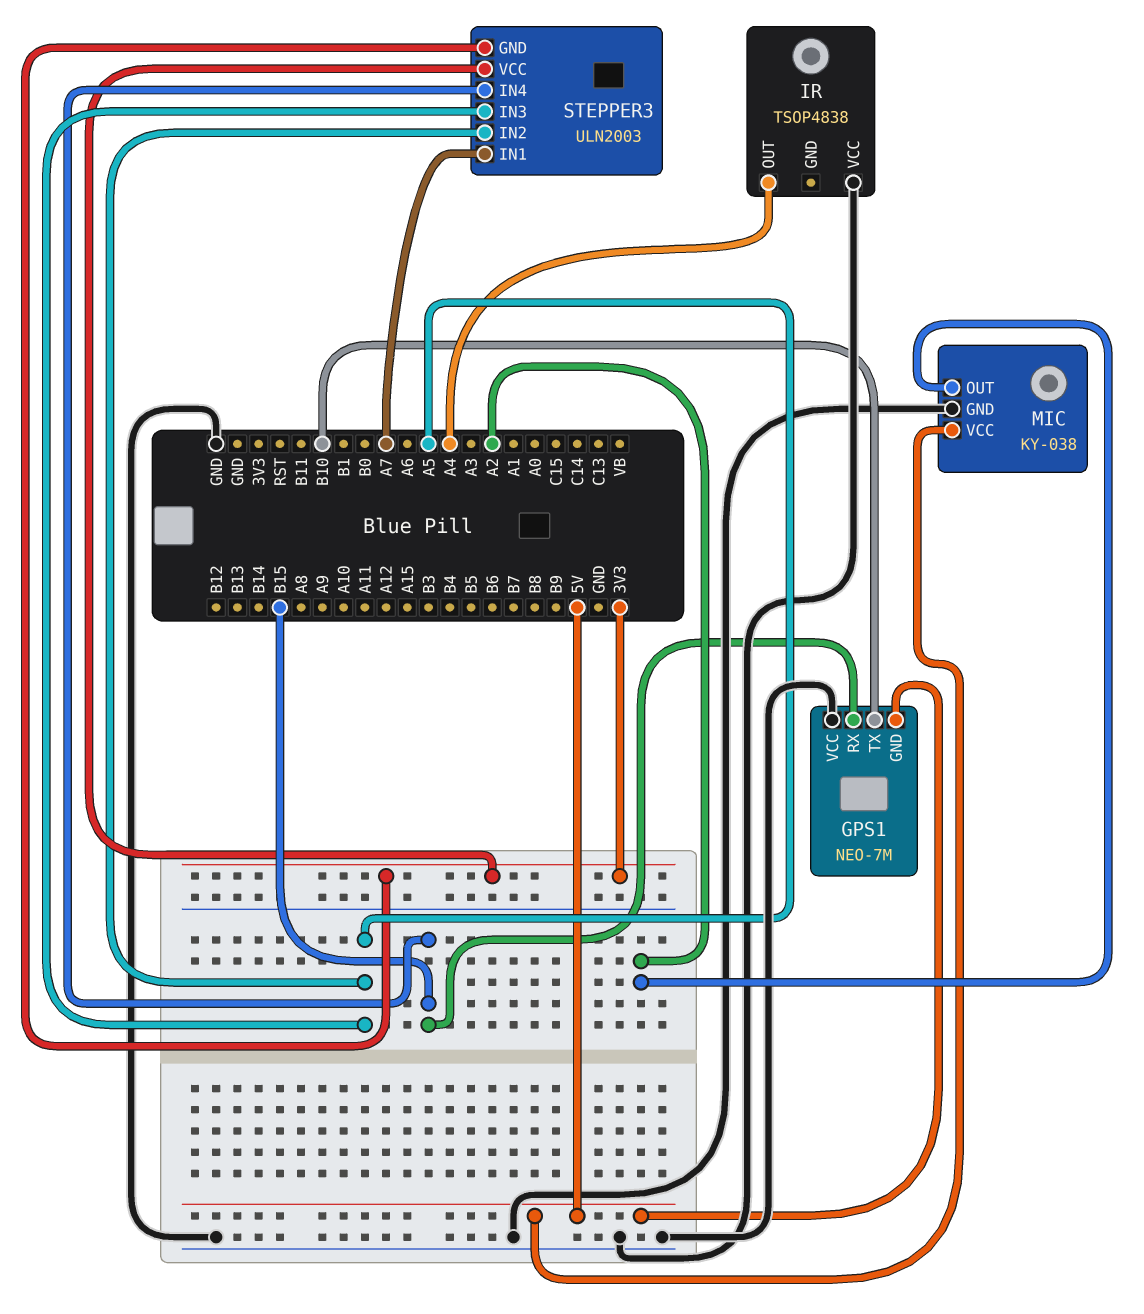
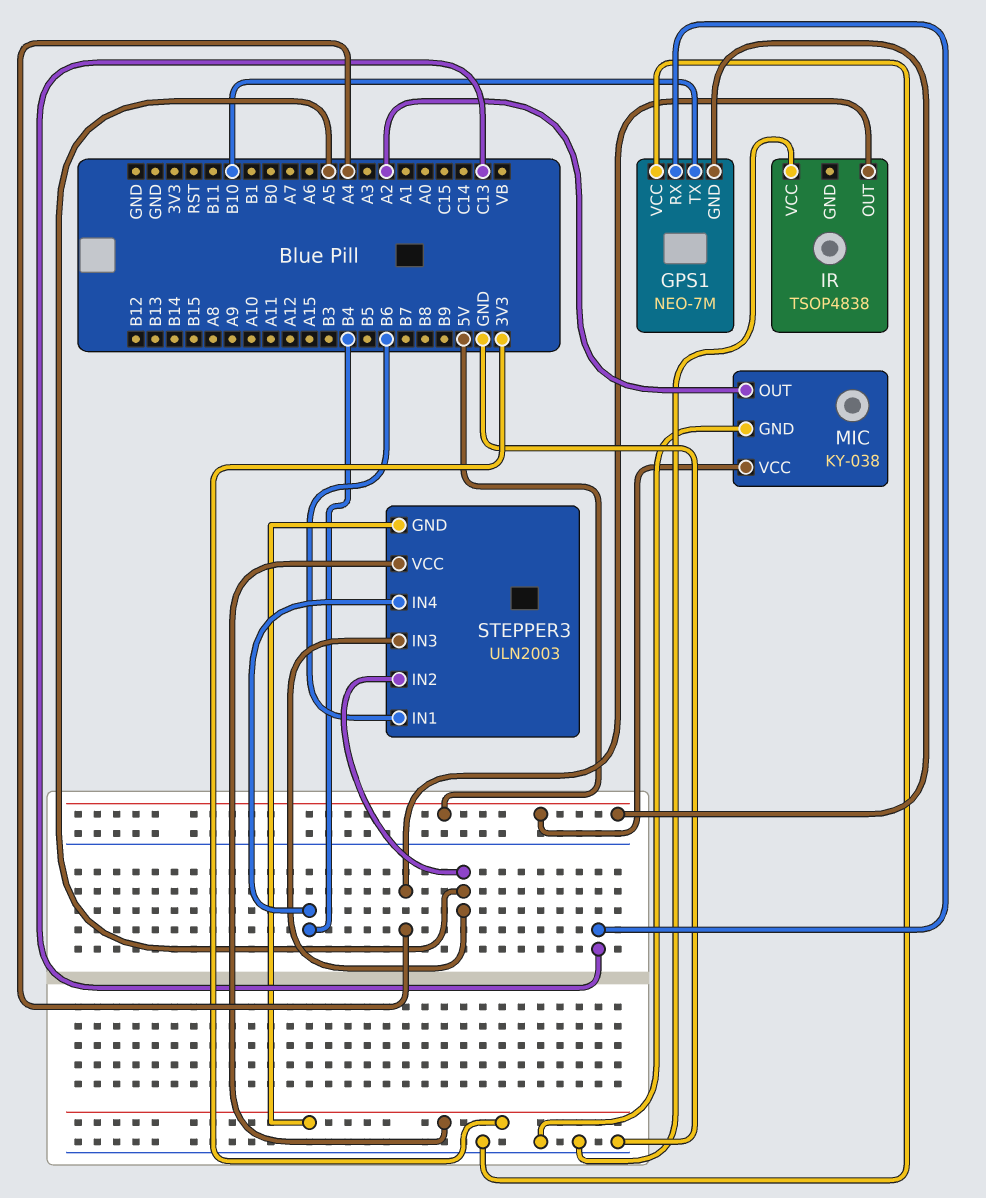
GPS1 pin RX: B15 -> C13
STEPPER3 pin IN1: A7 -> B6
STEPPER3 pin IN4: B15 -> B4

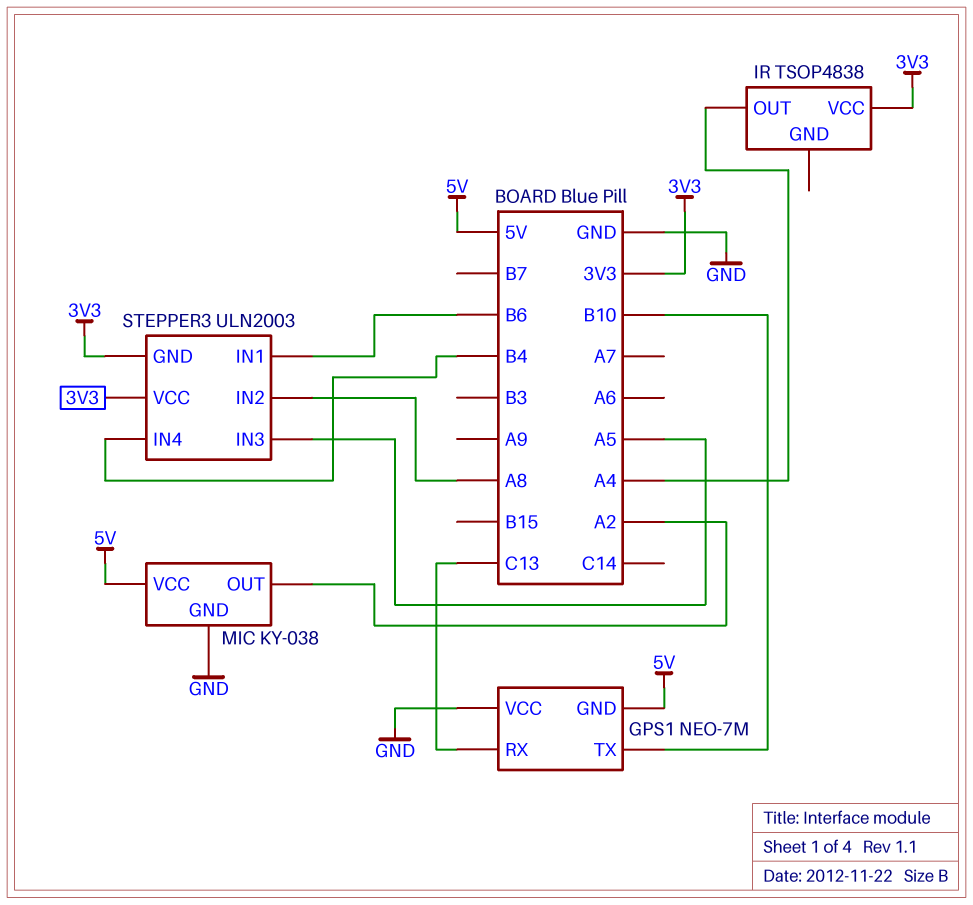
IR pin VCC: GND -> 3V3
STEPPER3 pin IN2: A5 -> A8

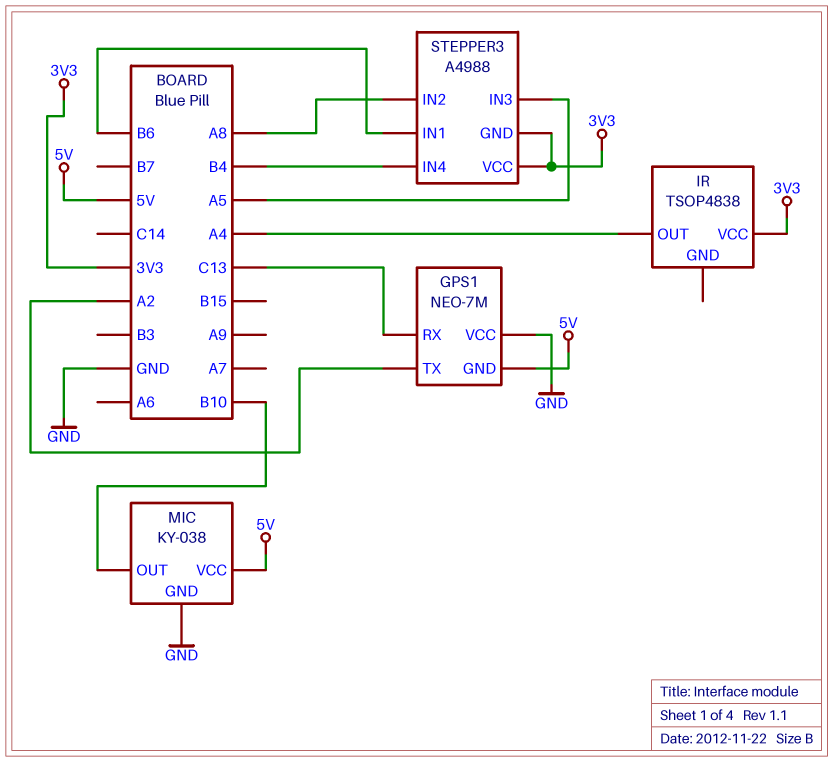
GPS1 pin TX: B10 -> A2
MIC pin OUT: A2 -> B10
STEPPER3: ULN2003 -> A4988

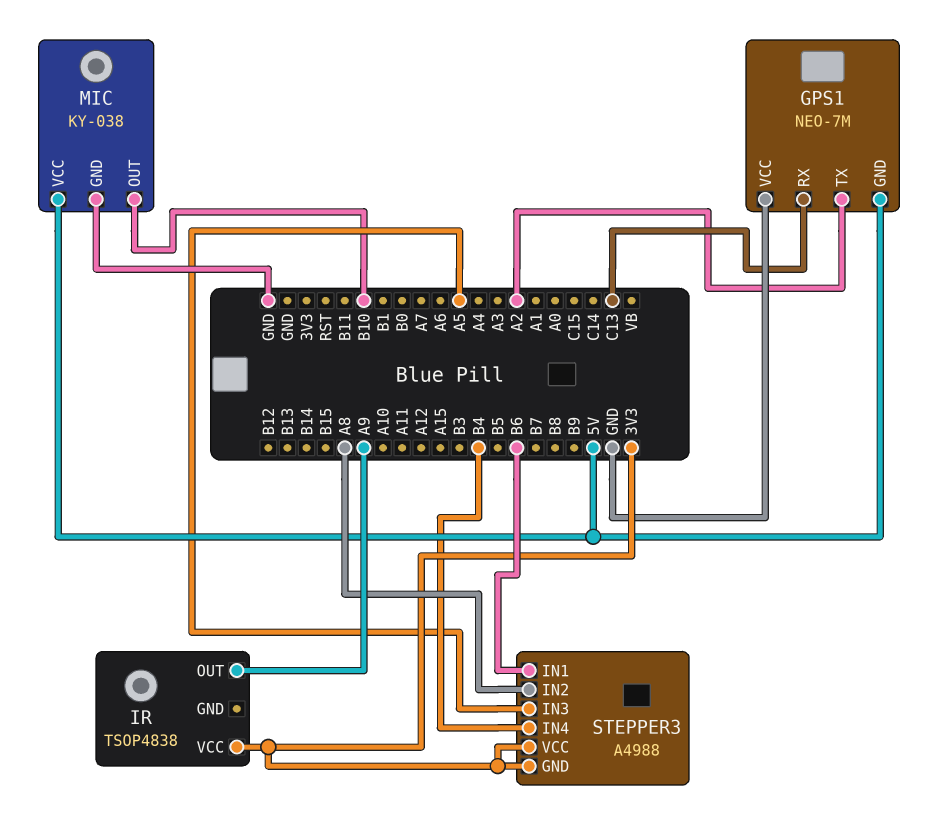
IR pin OUT: A4 -> A9

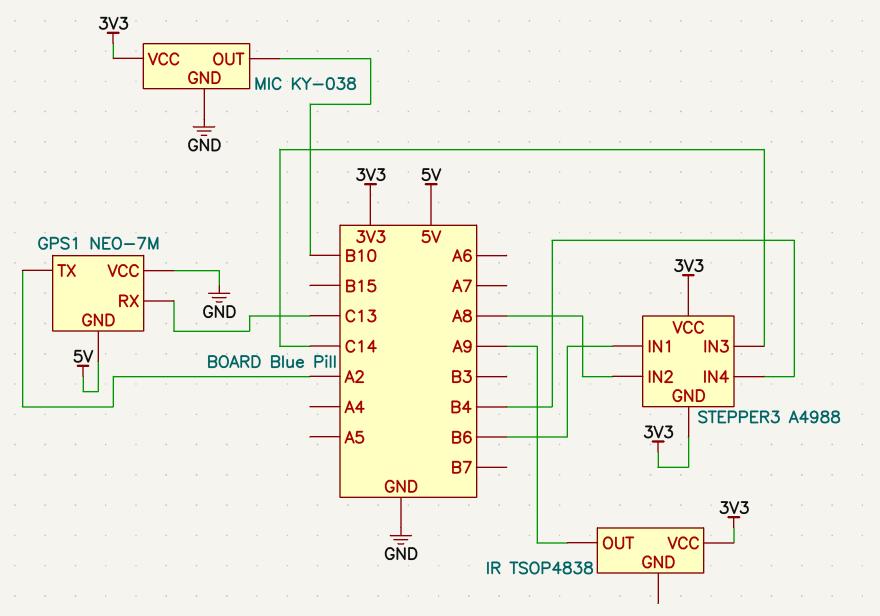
MIC pin VCC: 5V -> 3V3
STEPPER3 pin IN3: A5 -> C14

